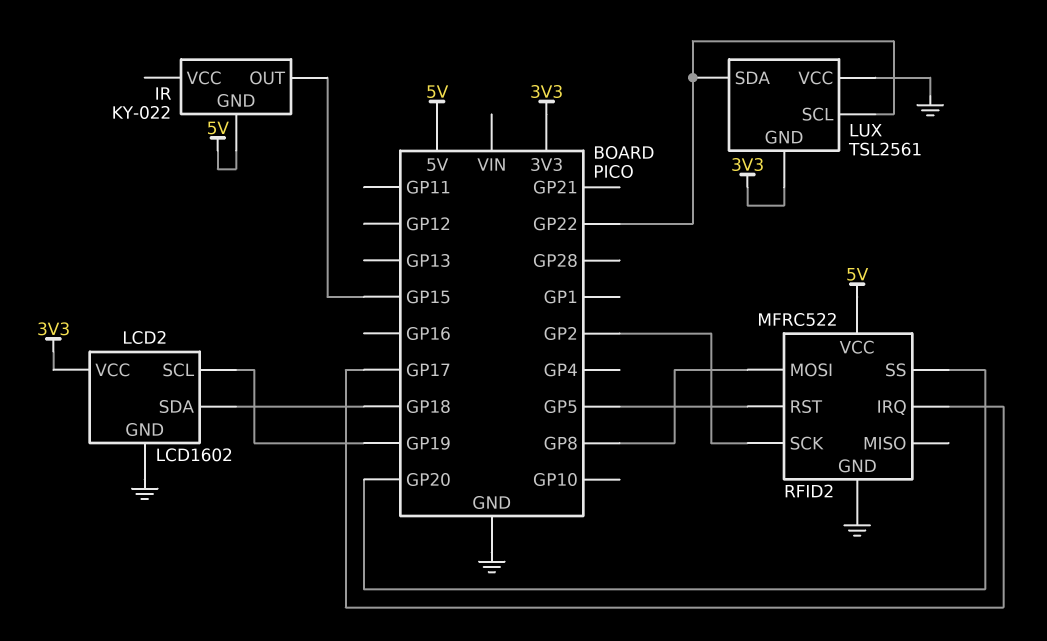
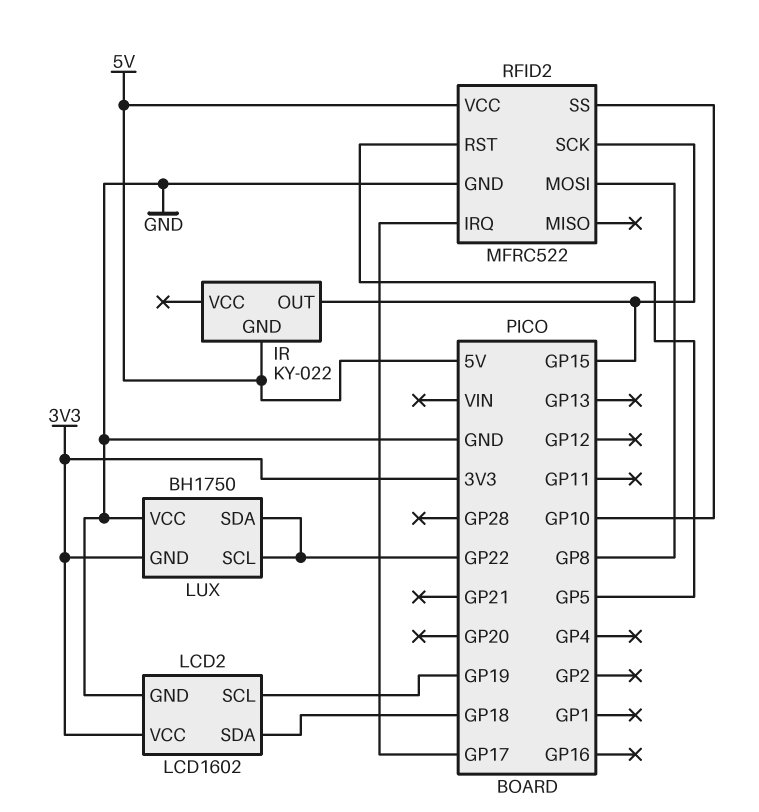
LUX: TSL2561 -> BH1750
RFID2 pin SCK: GP2 -> GP15
RFID2 pin SS: GP20 -> GP10

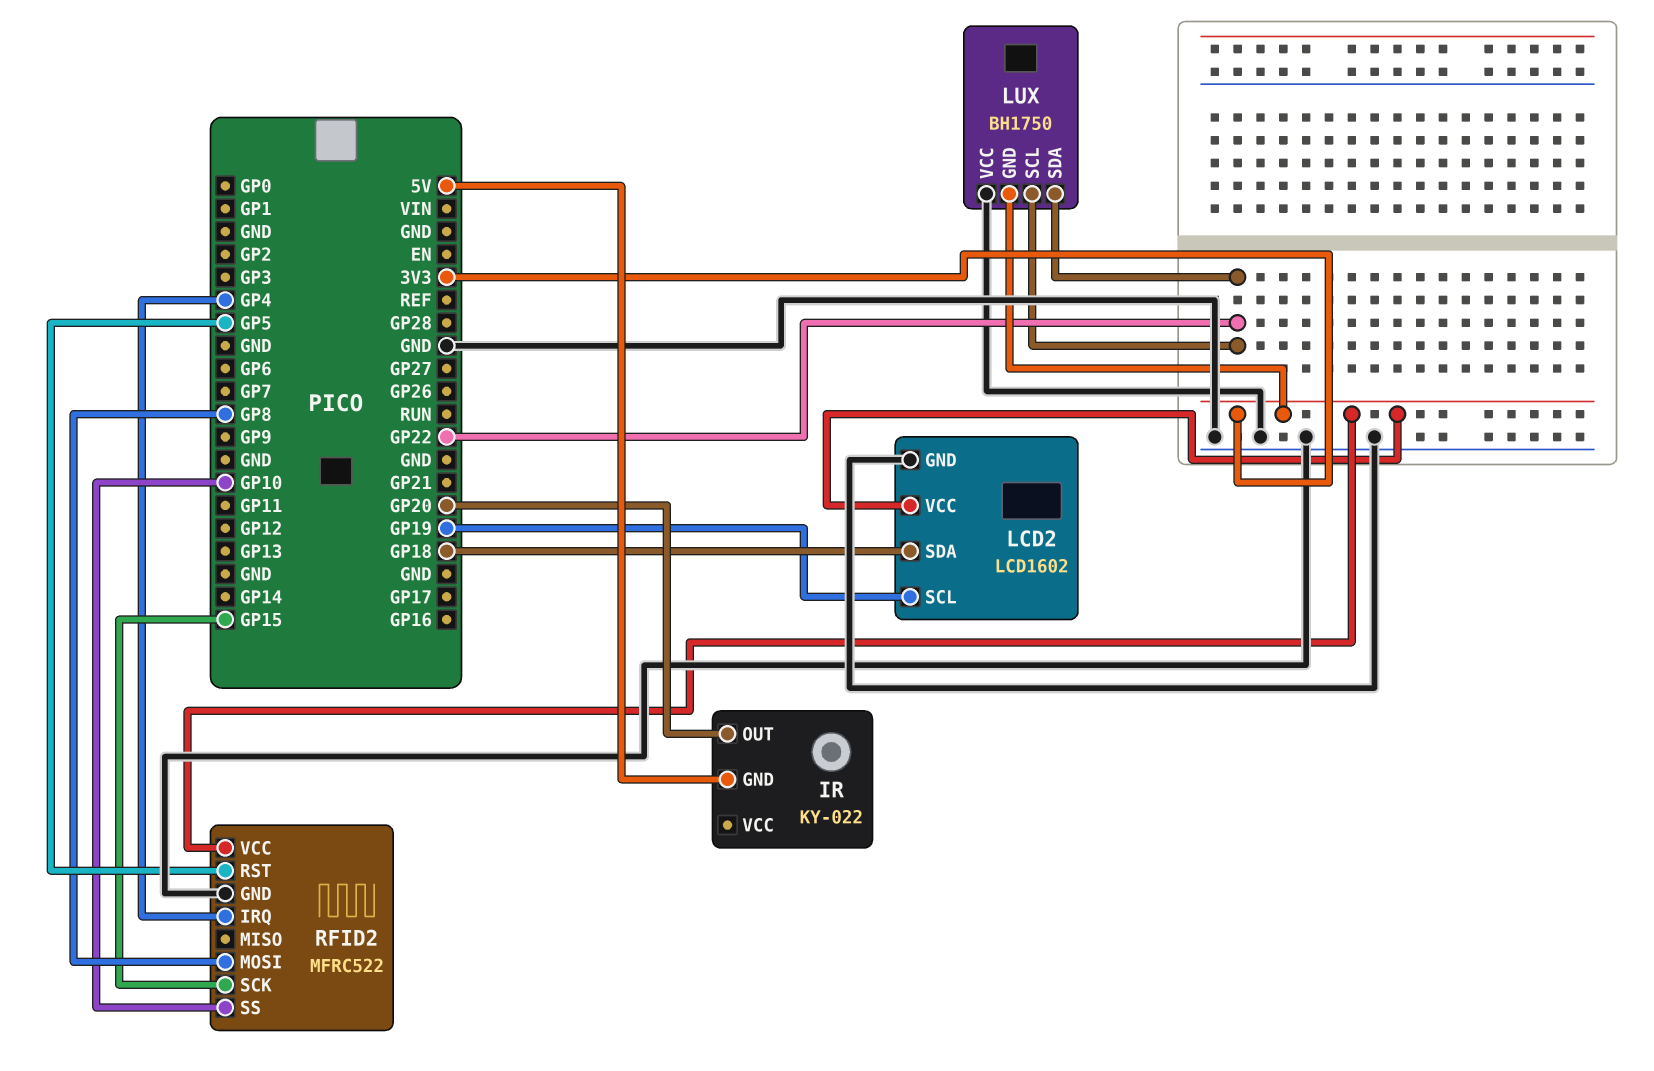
IR pin OUT: GP15 -> GP20
RFID2 pin IRQ: GP17 -> GP4
RFID2 pin VCC: 5V -> 3V3

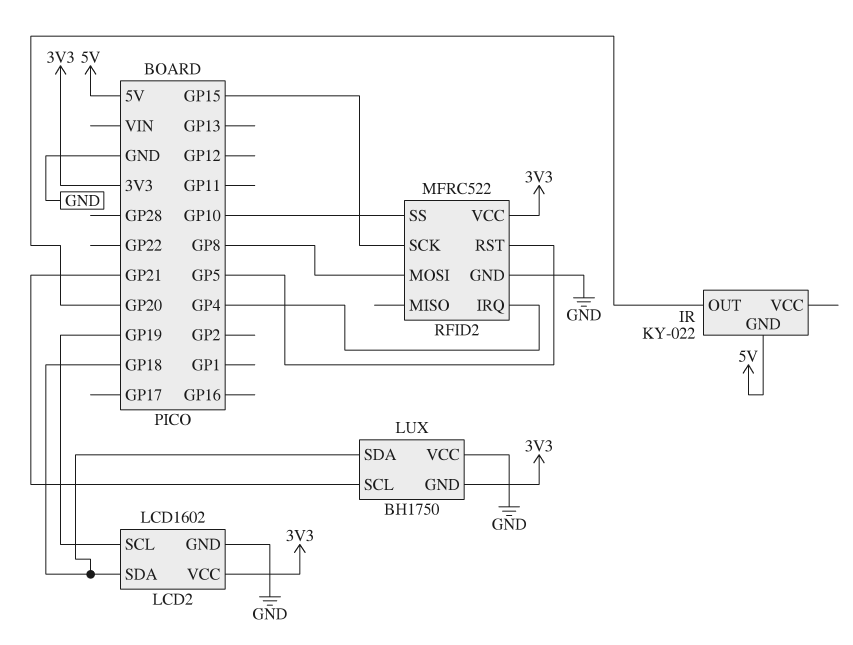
LUX pin SCL: GP22 -> GP21
LUX pin SDA: GP22 -> GP18

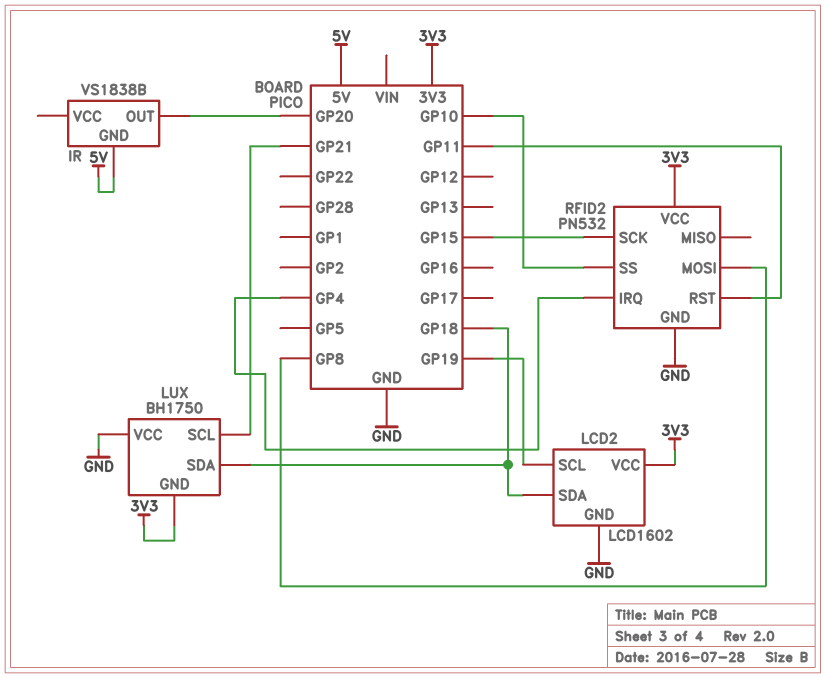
IR: KY-022 -> VS1838B
RFID2: MFRC522 -> PN532
RFID2 pin RST: GP5 -> GP11

